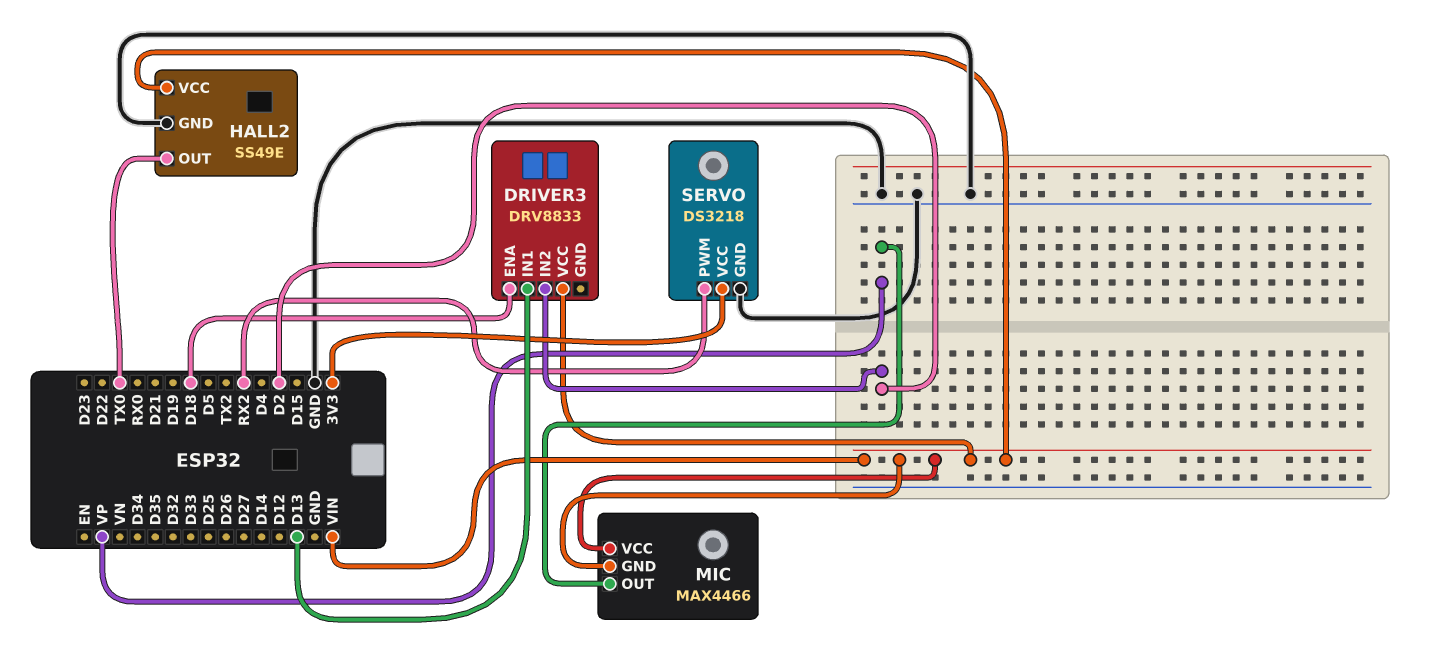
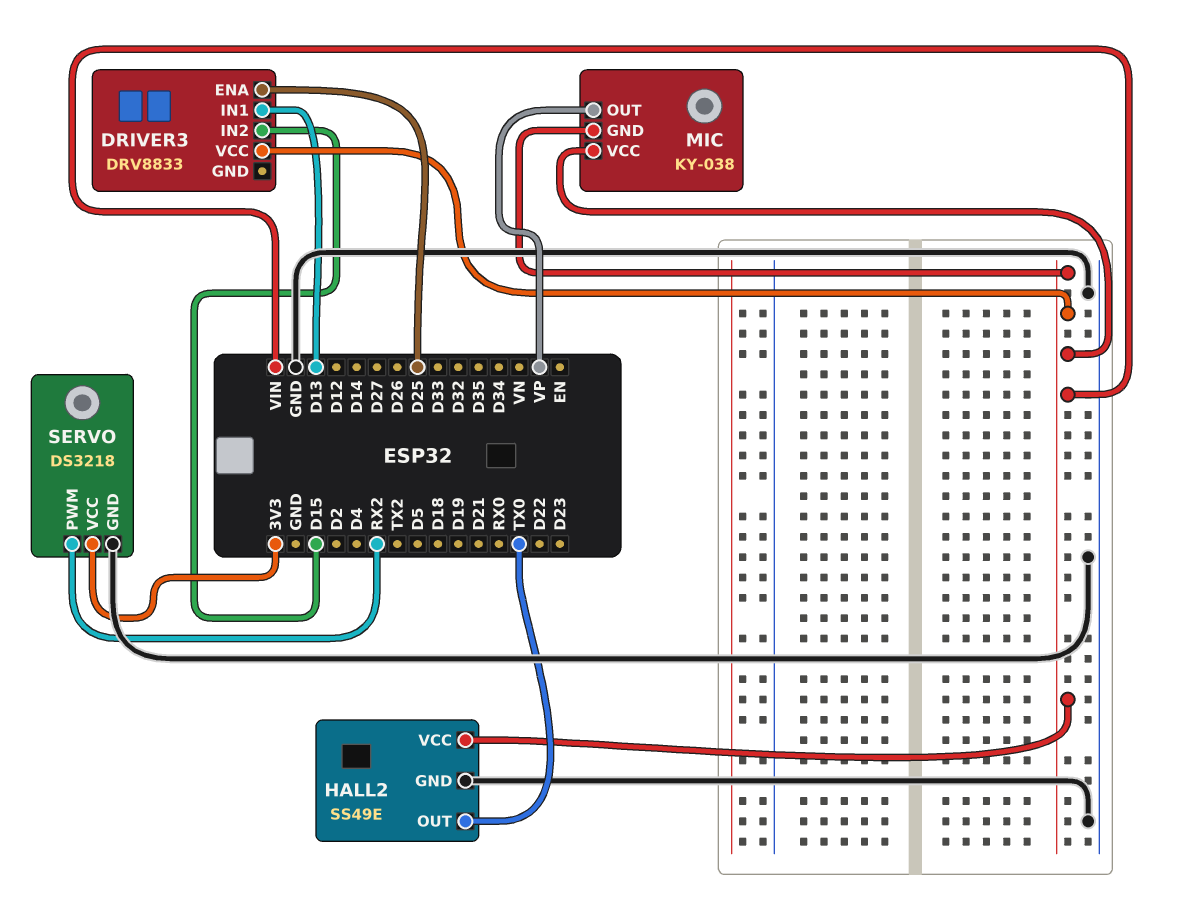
DRIVER3 pin ENA: D18 -> D25
DRIVER3 pin IN2: D2 -> D15
MIC: MAX4466 -> KY-038

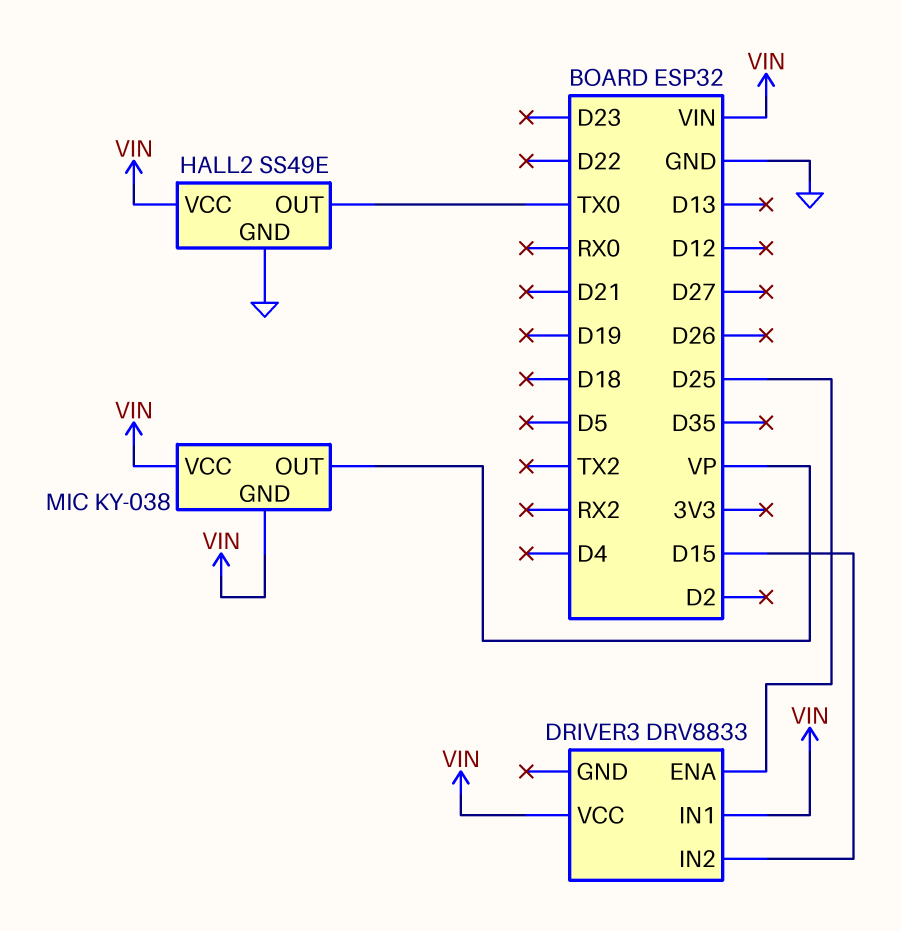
DRIVER3 pin IN1: D13 -> VIN
SERVO: DS3218 -> none
SERVO pin GND: GND -> none
SERVO pin PWM: RX2 -> none
SERVO pin VCC: 3V3 -> none

